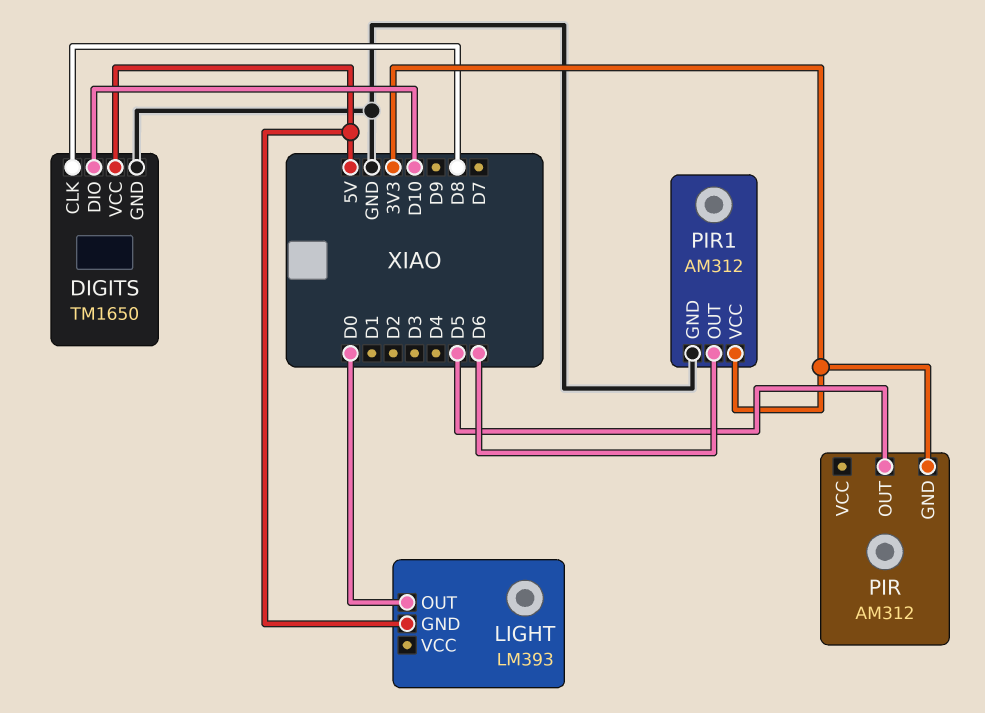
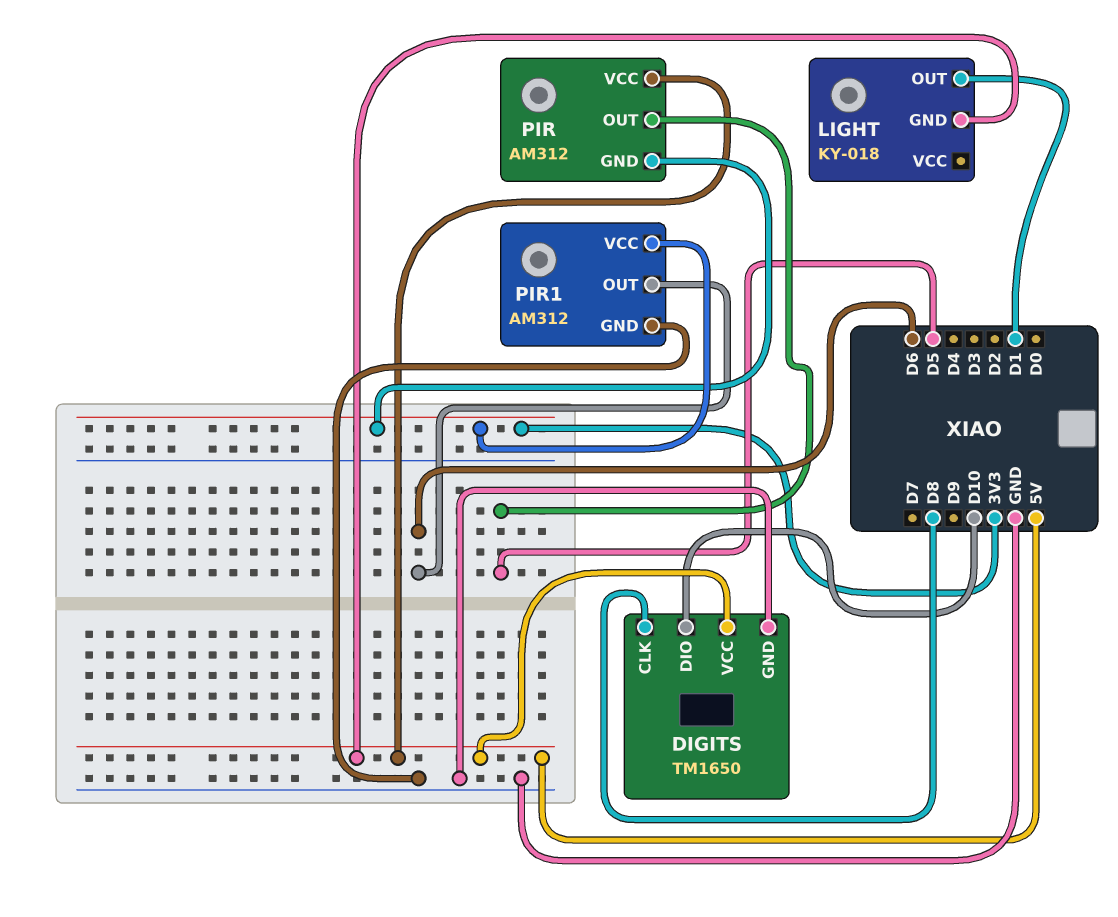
LIGHT: LM393 -> KY-018
LIGHT pin OUT: D0 -> D1
PIR pin VCC: none -> 5V

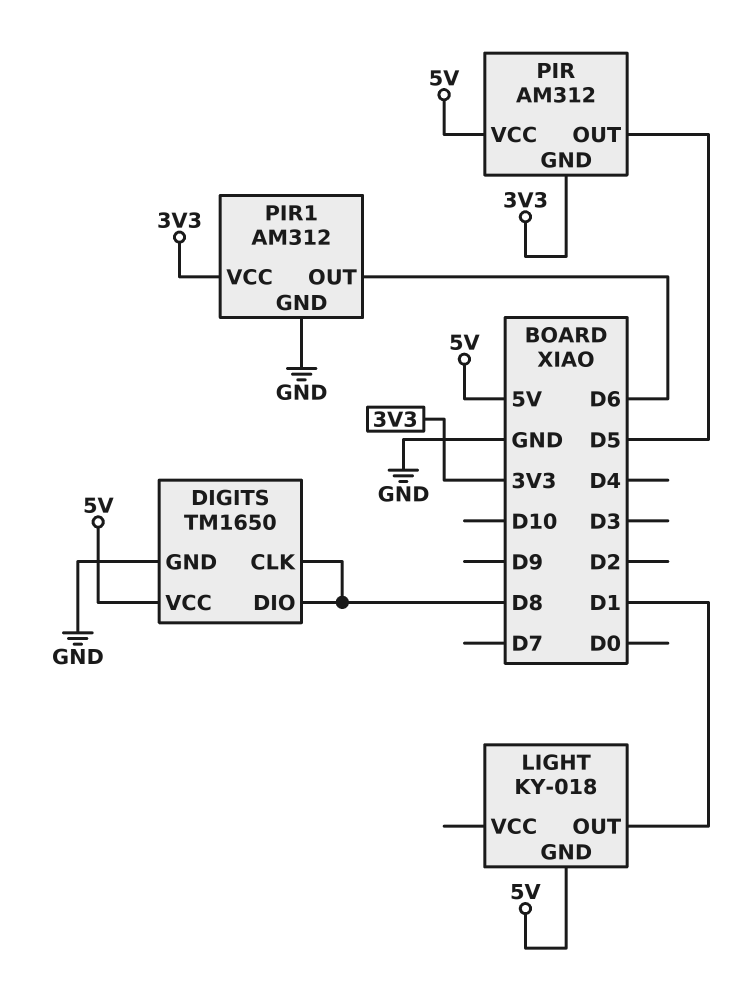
DIGITS pin DIO: D10 -> D8

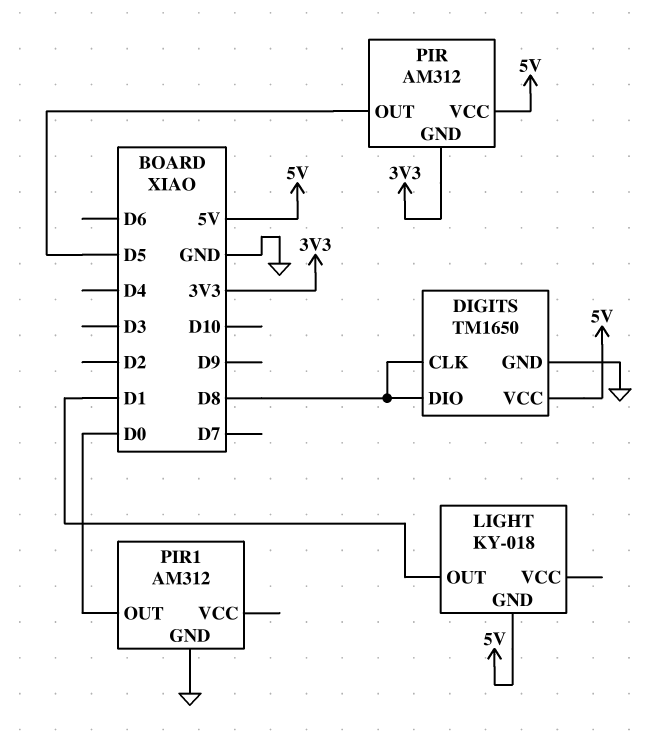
PIR1 pin OUT: D6 -> D0
PIR1 pin VCC: 3V3 -> none

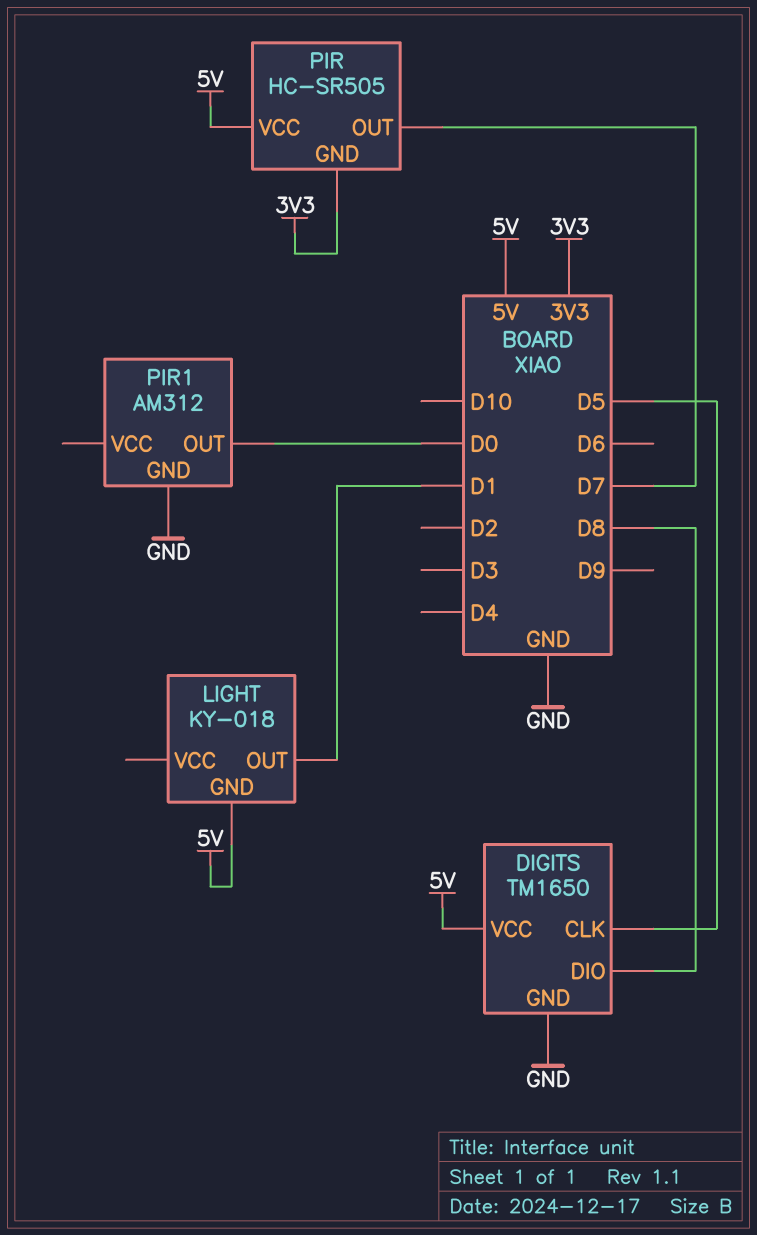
DIGITS pin CLK: D8 -> D5
PIR: AM312 -> HC-SR505
PIR pin OUT: D5 -> D7

